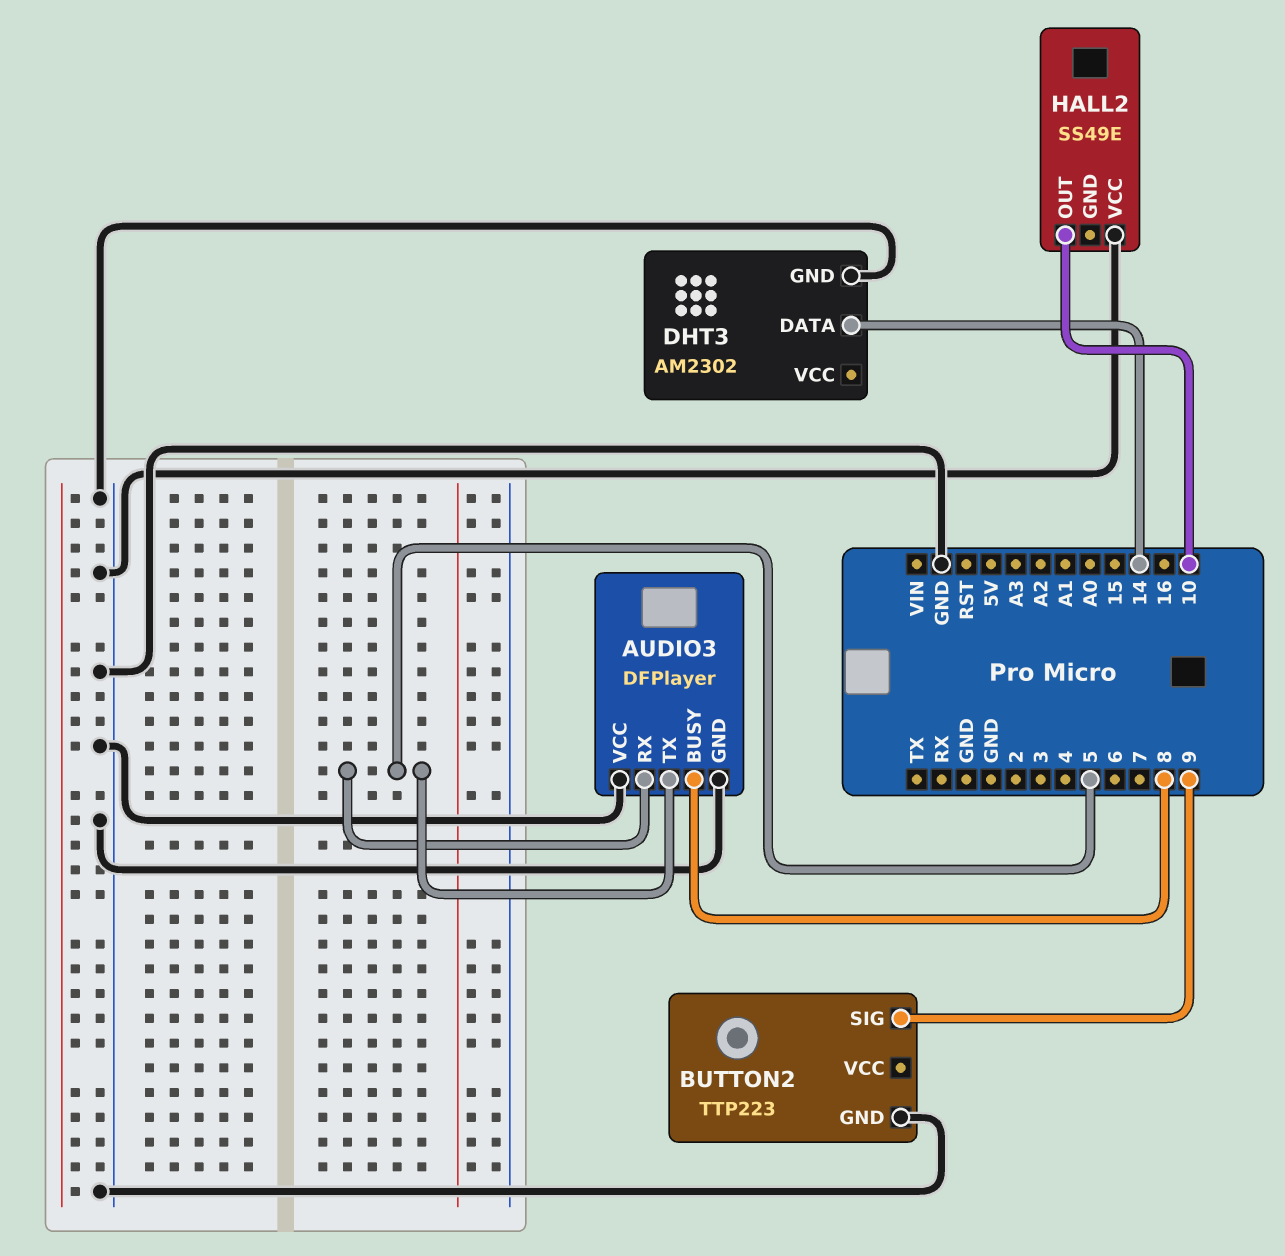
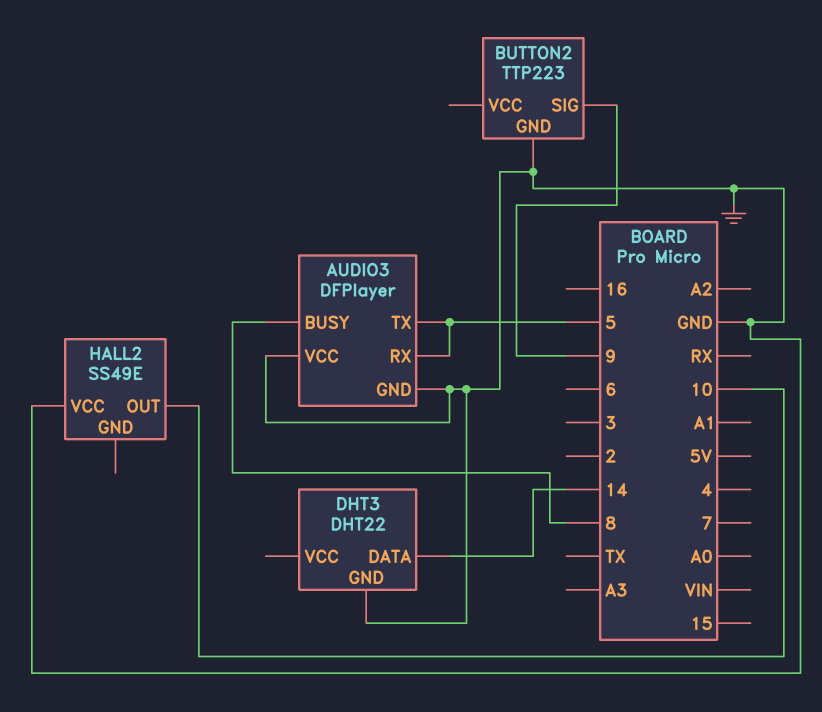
DHT3: AM2302 -> DHT22

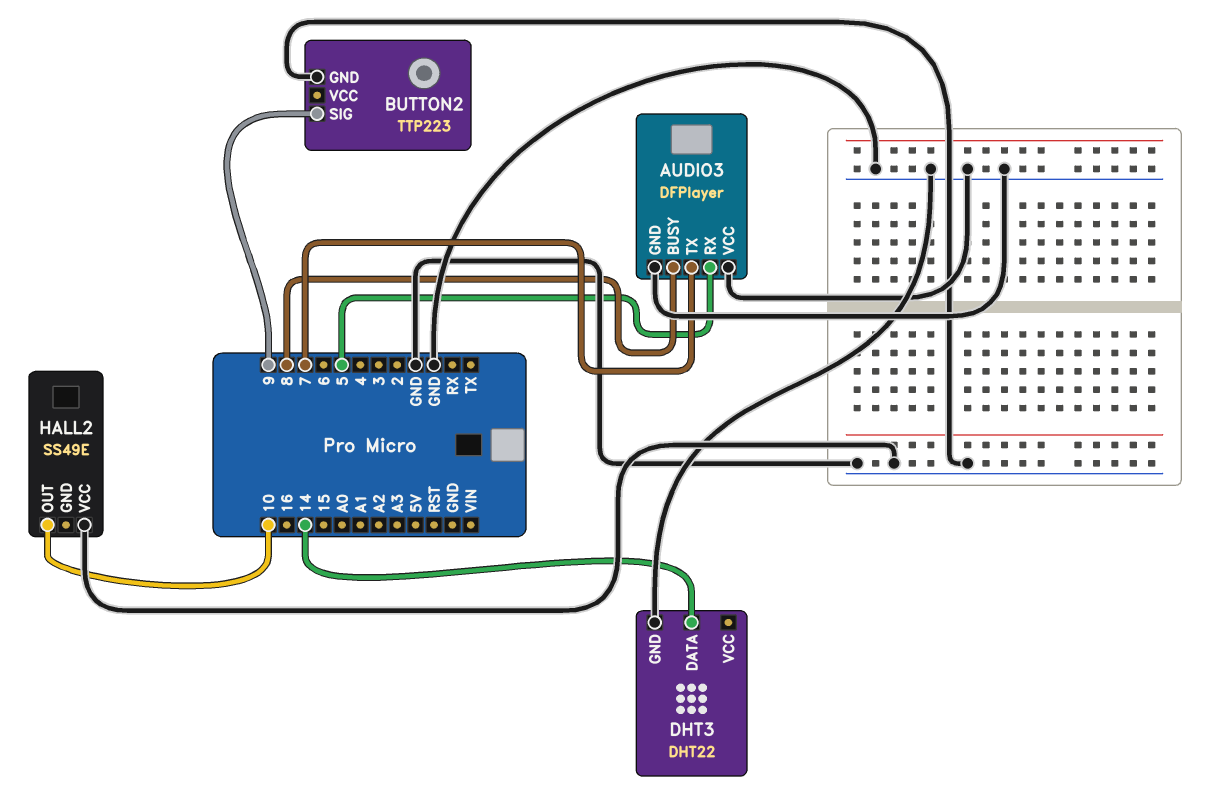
AUDIO3 pin TX: 5 -> 7

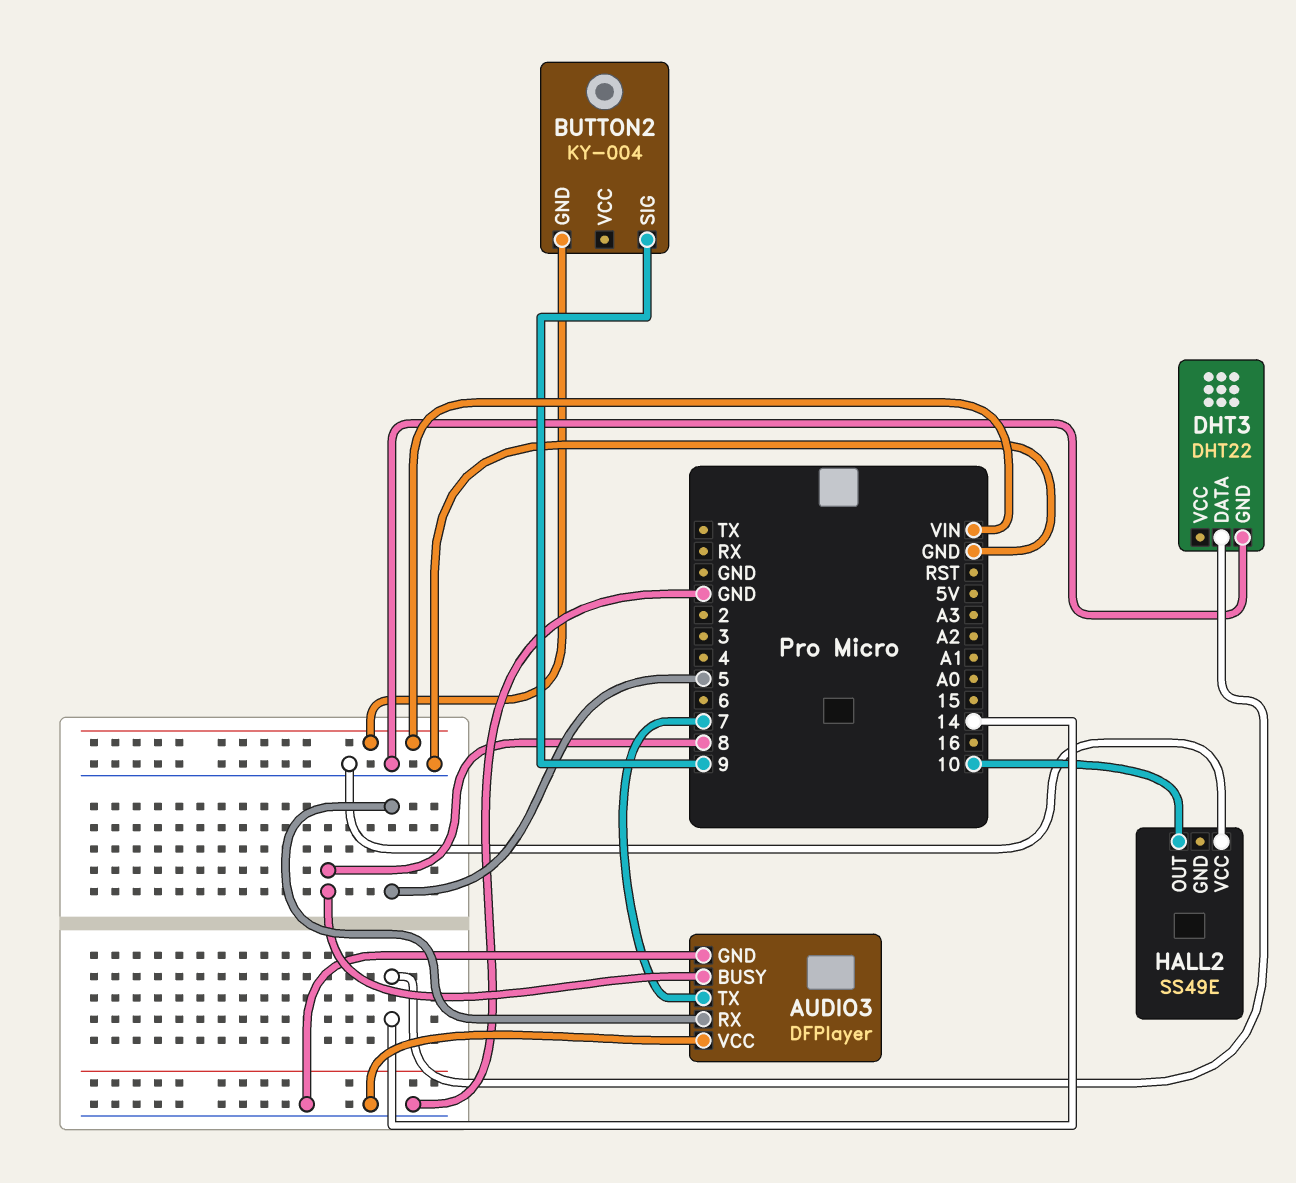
BUTTON2: TTP223 -> KY-004
BUTTON2 pin GND: GND -> VIN

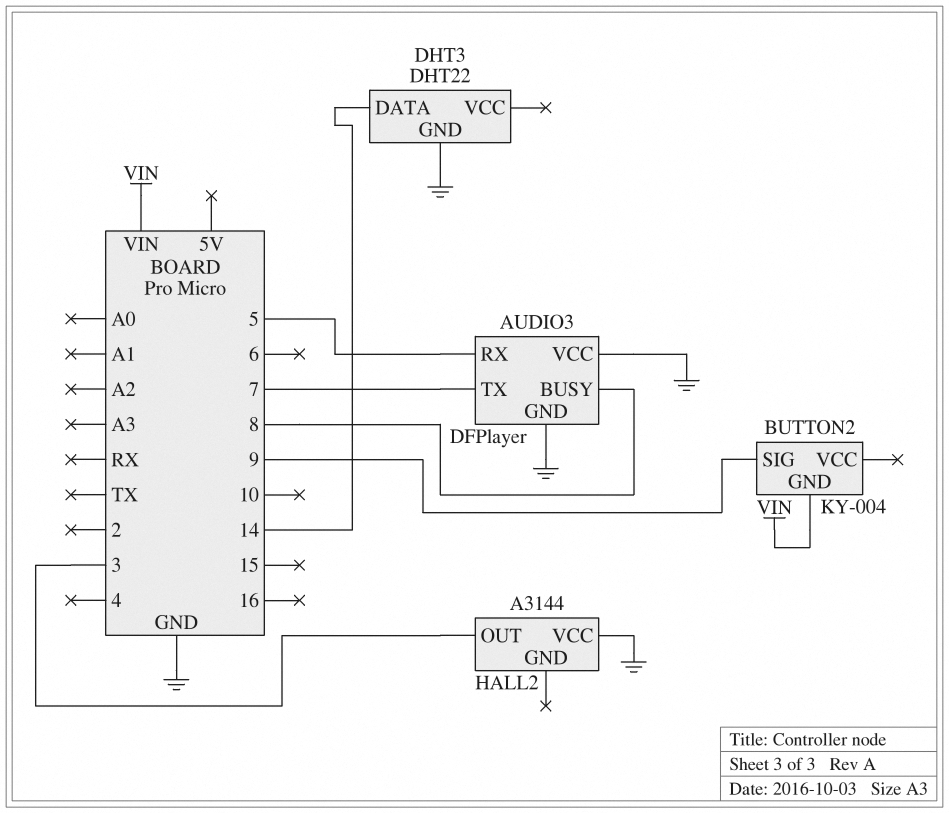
HALL2: SS49E -> A3144
HALL2 pin OUT: 10 -> 3

